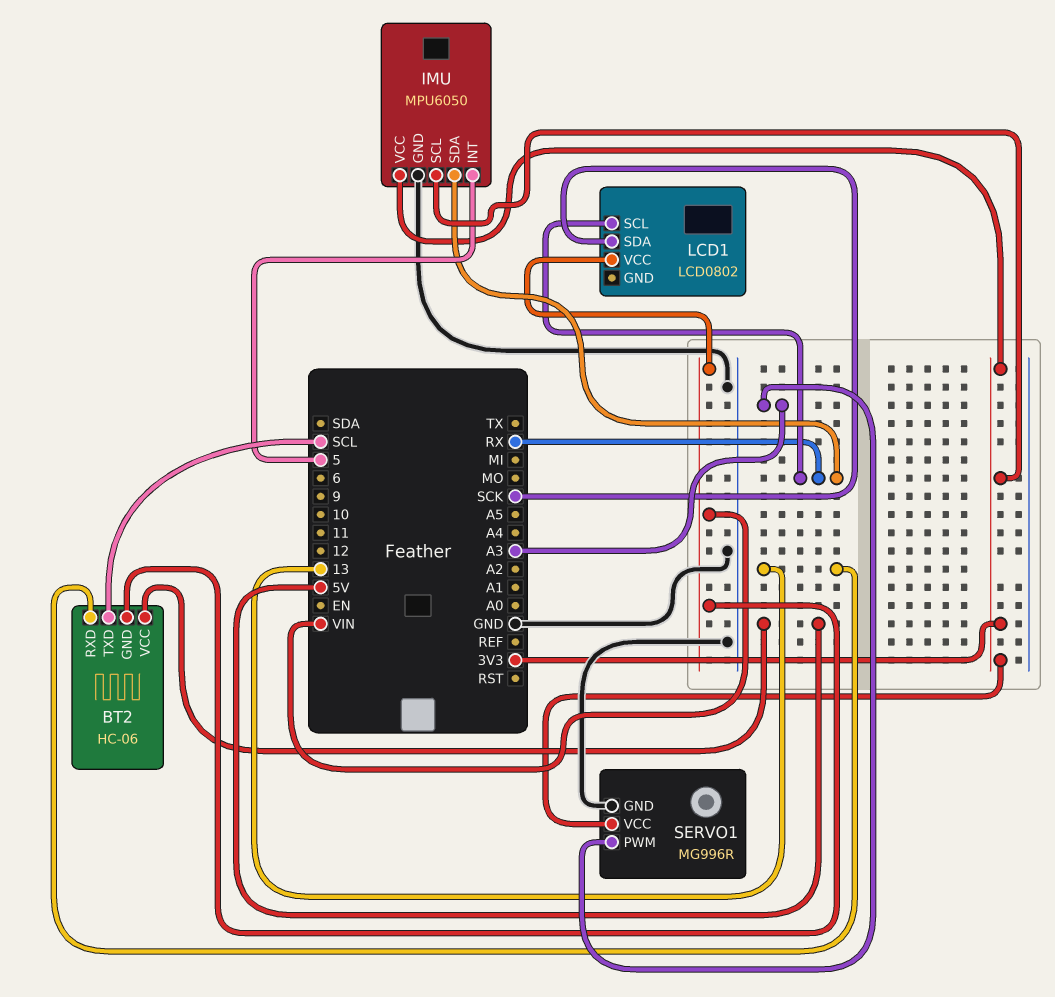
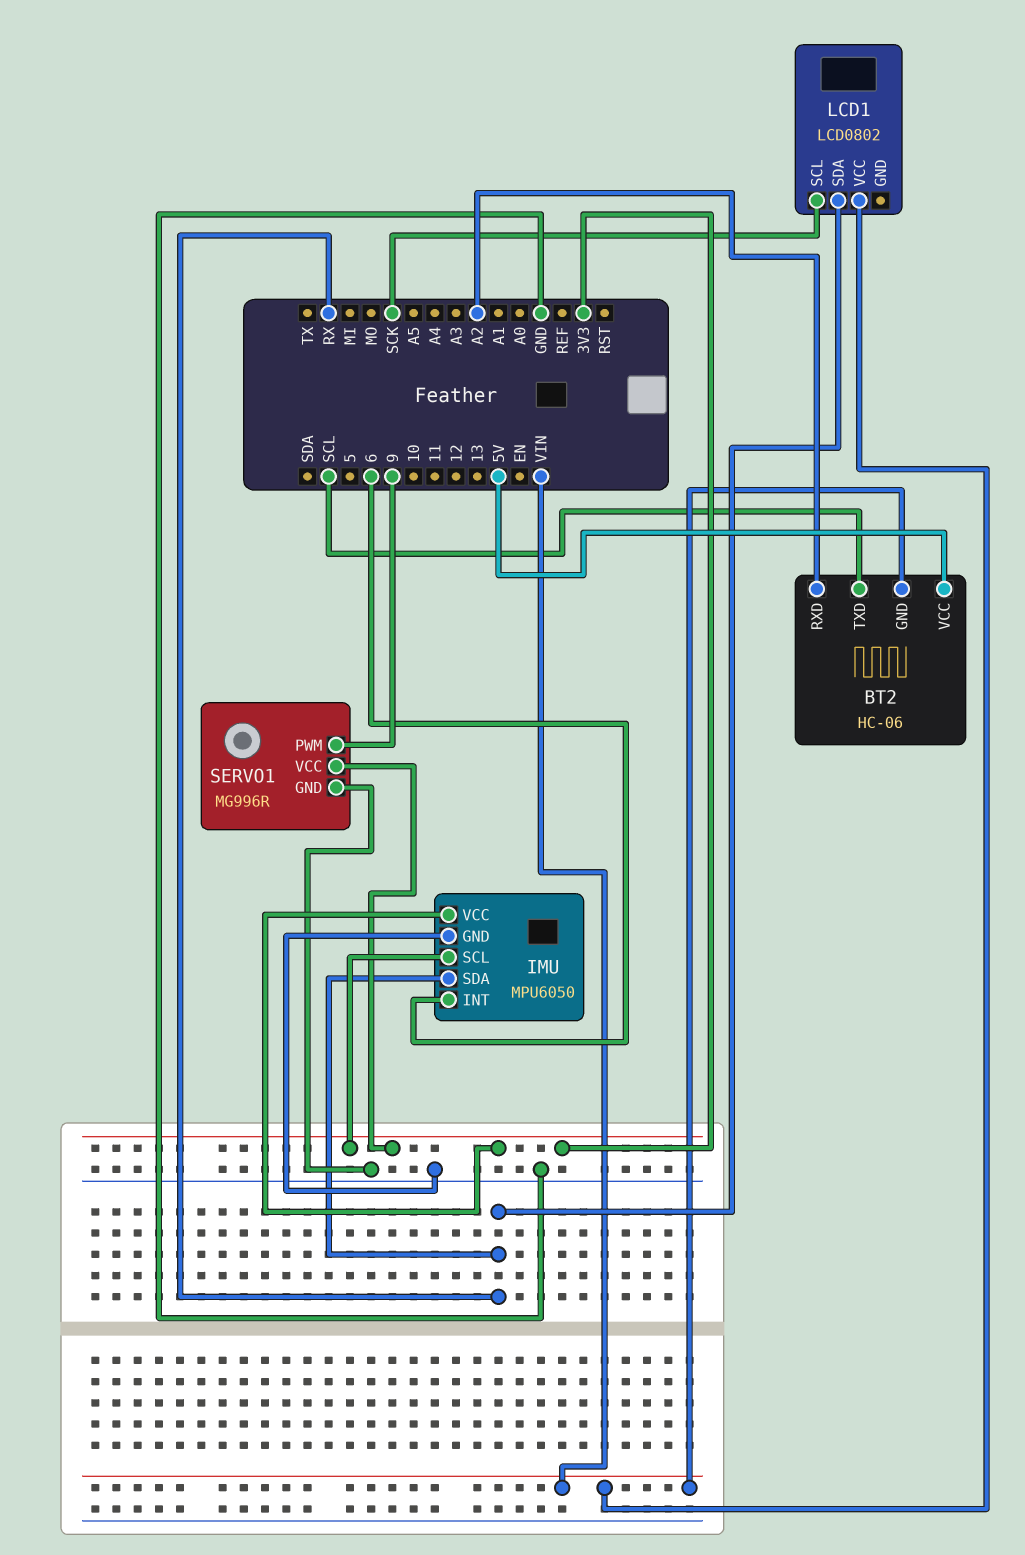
BT2 pin RXD: 13 -> A2
IMU pin INT: 5 -> 6
LCD1 pin SCL: RX -> SCK
LCD1 pin SDA: SCK -> RX
SERVO1 pin PWM: A3 -> 9

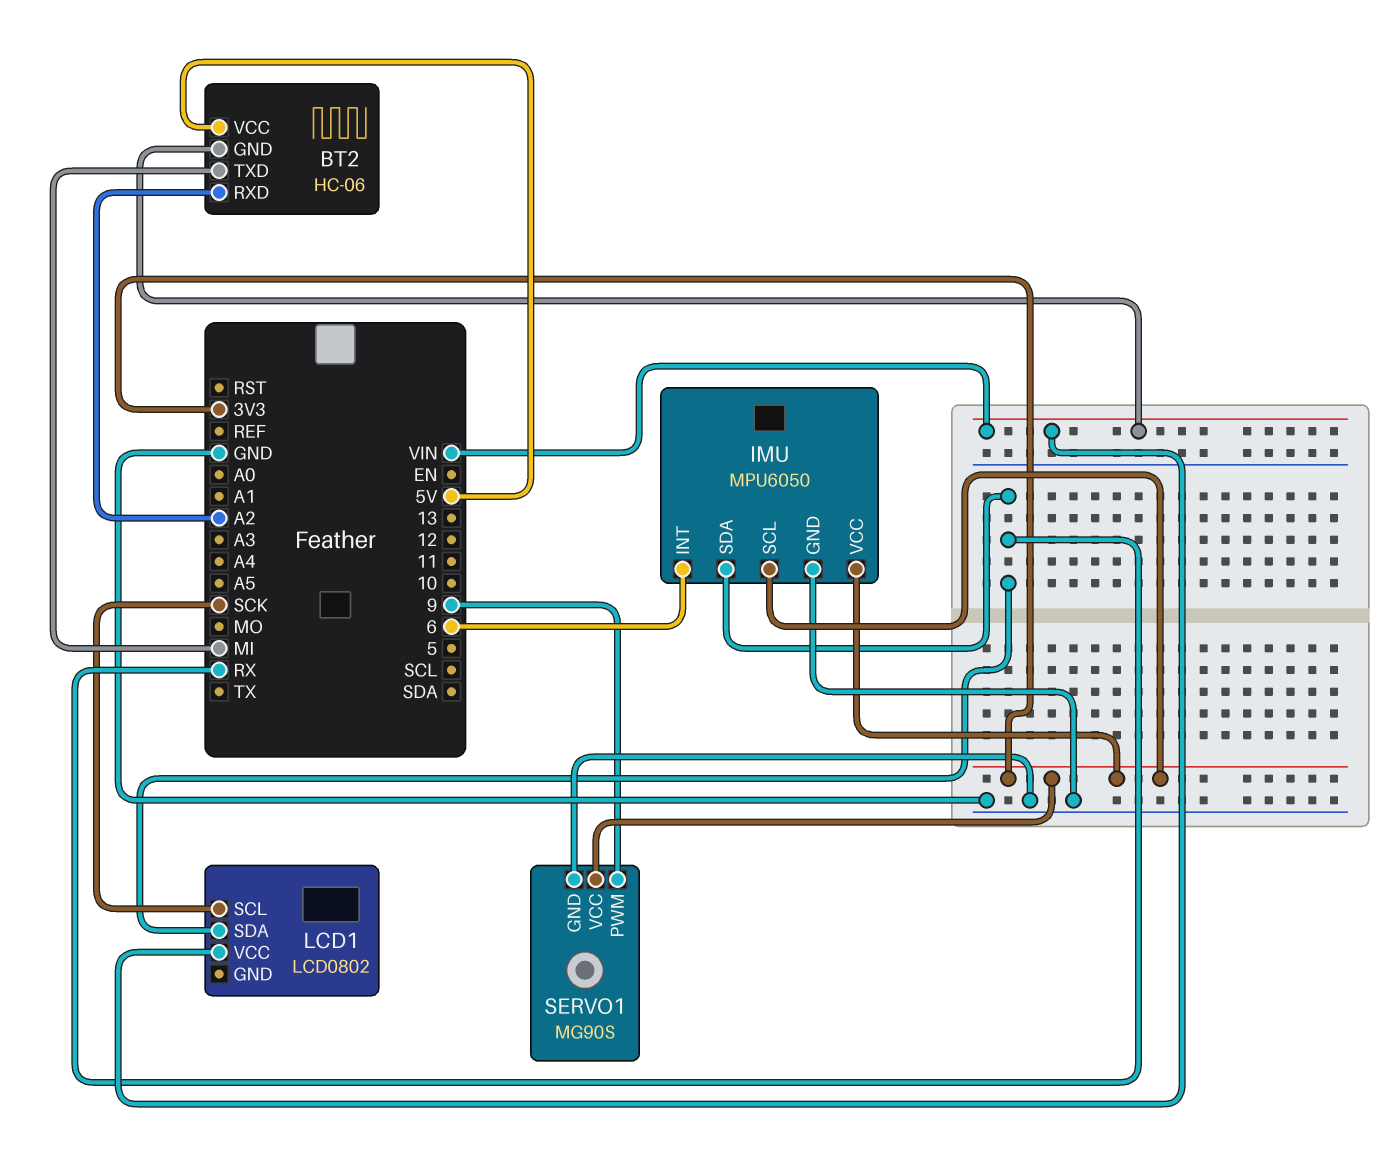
BT2 pin TXD: SCL -> MI
SERVO1: MG996R -> MG90S

